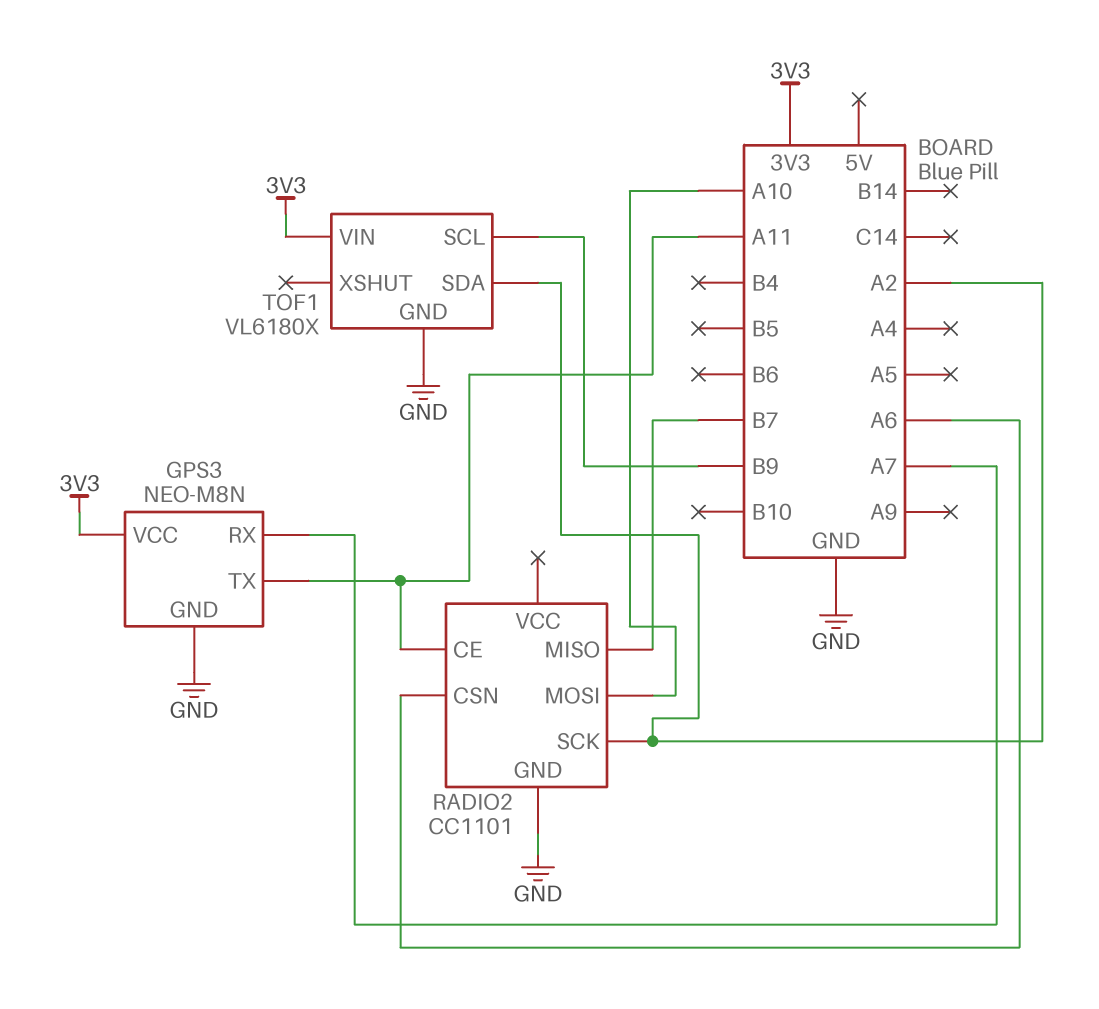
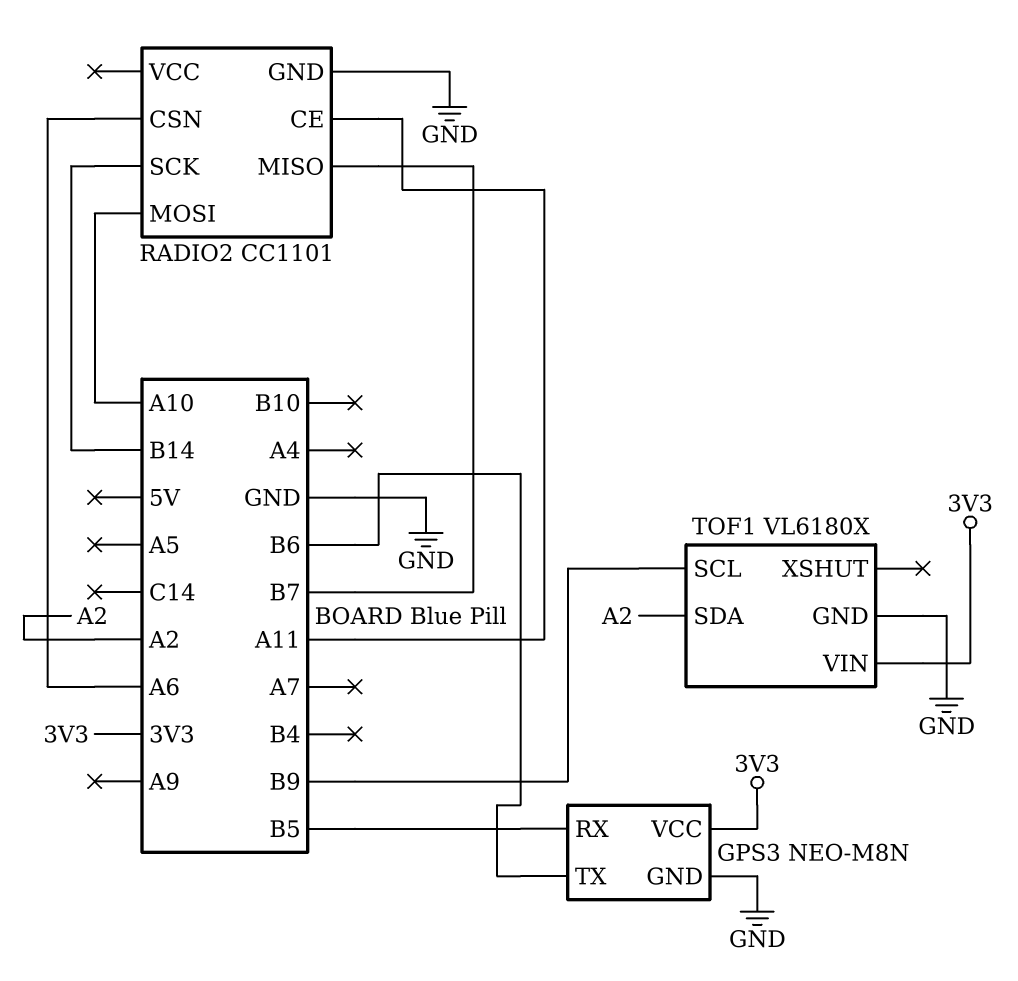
GPS3 pin RX: A7 -> B5
GPS3 pin TX: A11 -> B6
RADIO2 pin SCK: A2 -> B14

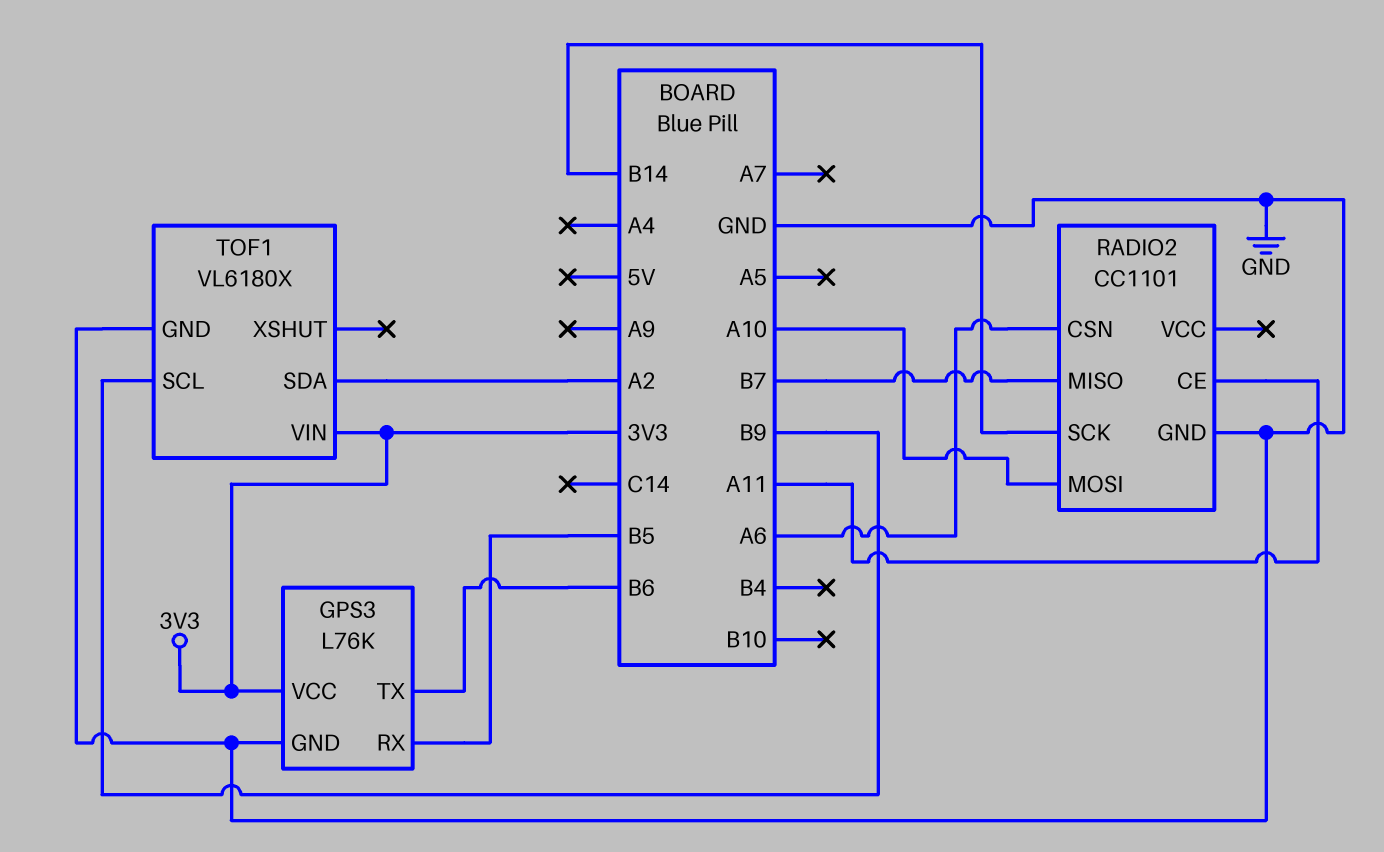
GPS3: NEO-M8N -> L76K

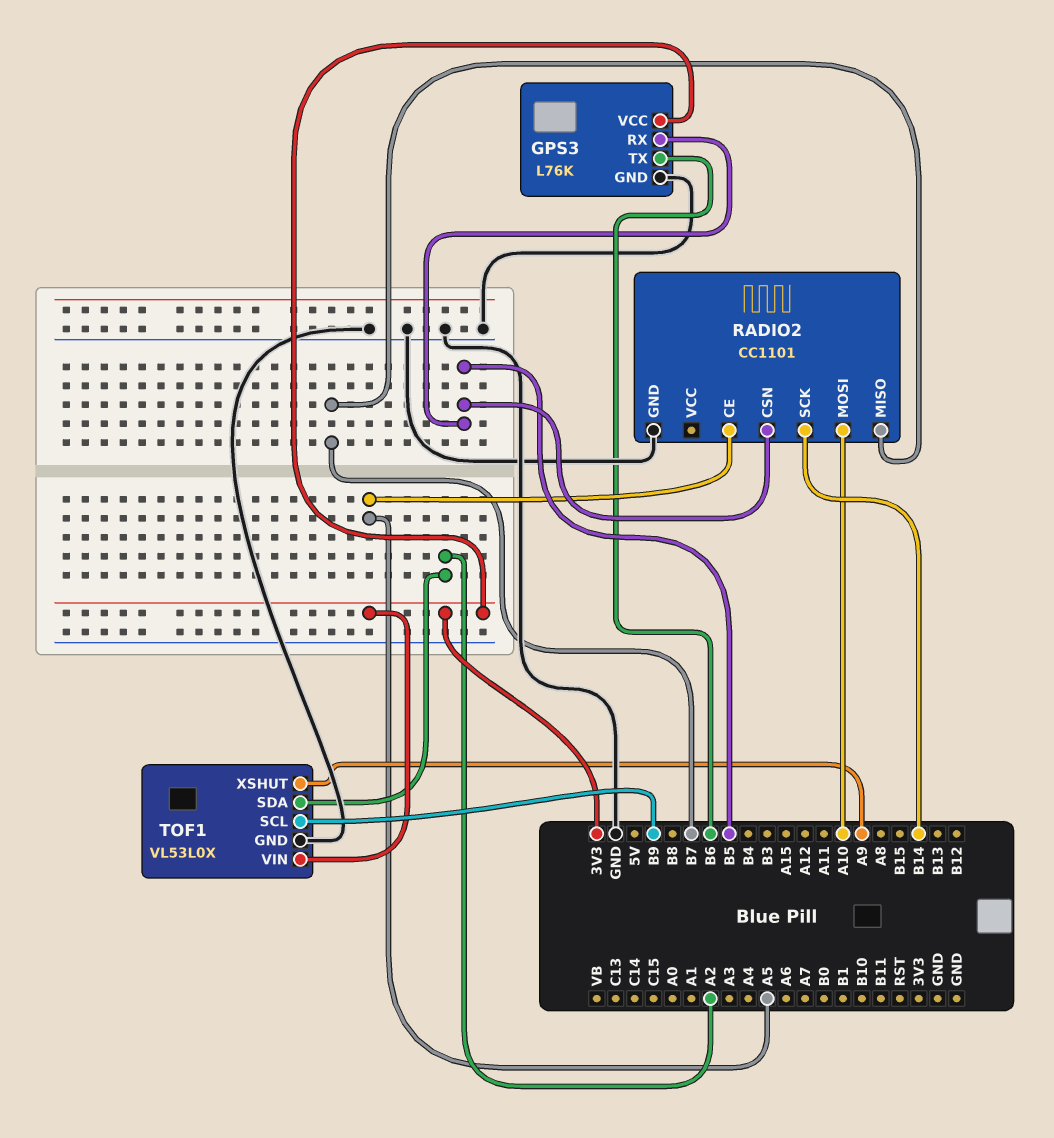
RADIO2 pin CE: A11 -> A5
RADIO2 pin CSN: A6 -> B5
TOF1: VL6180X -> VL53L0X
TOF1 pin XSHUT: none -> A9

